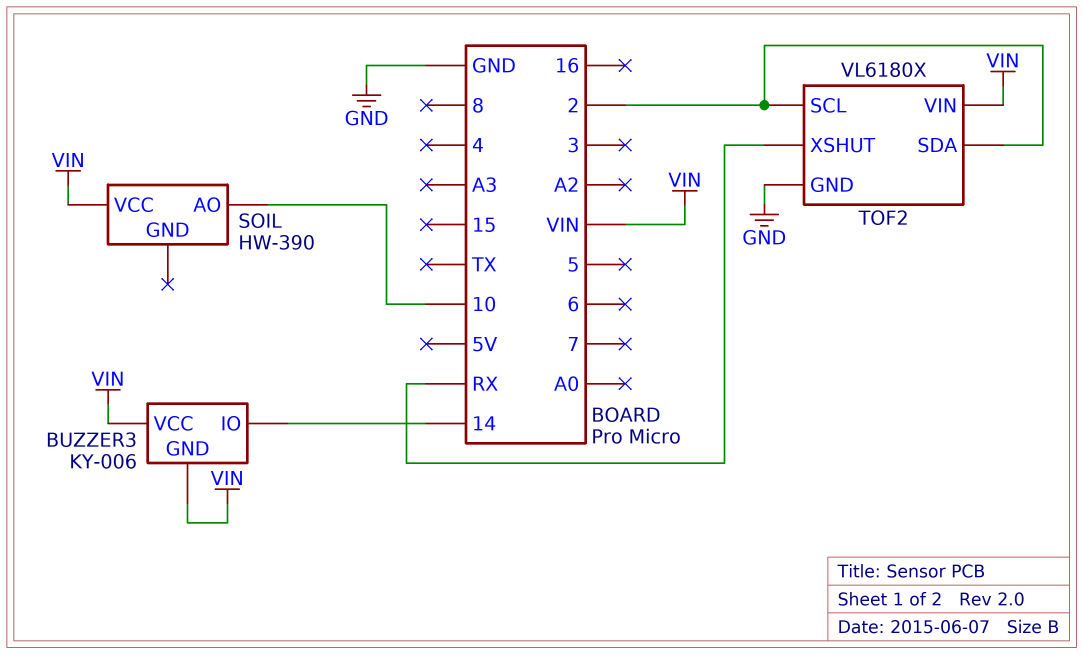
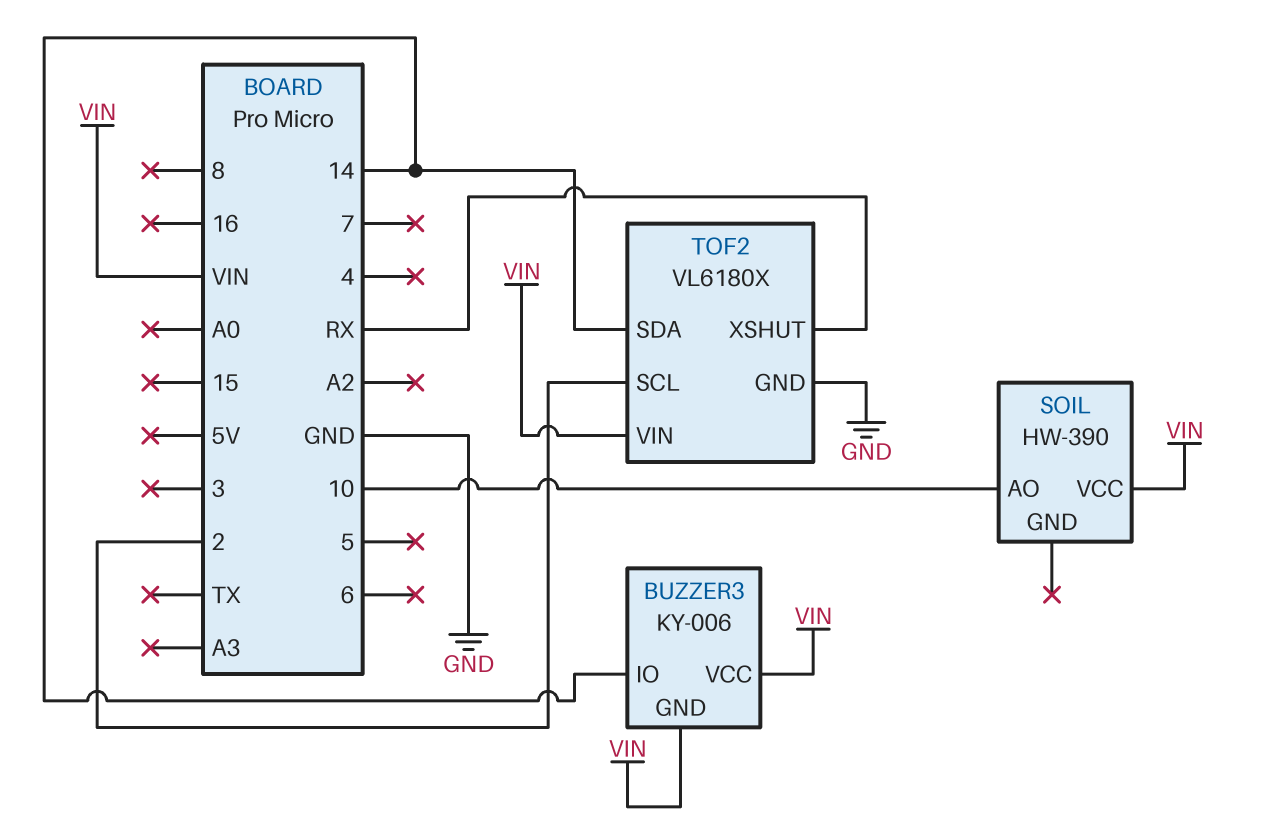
TOF2 pin SDA: 2 -> 14

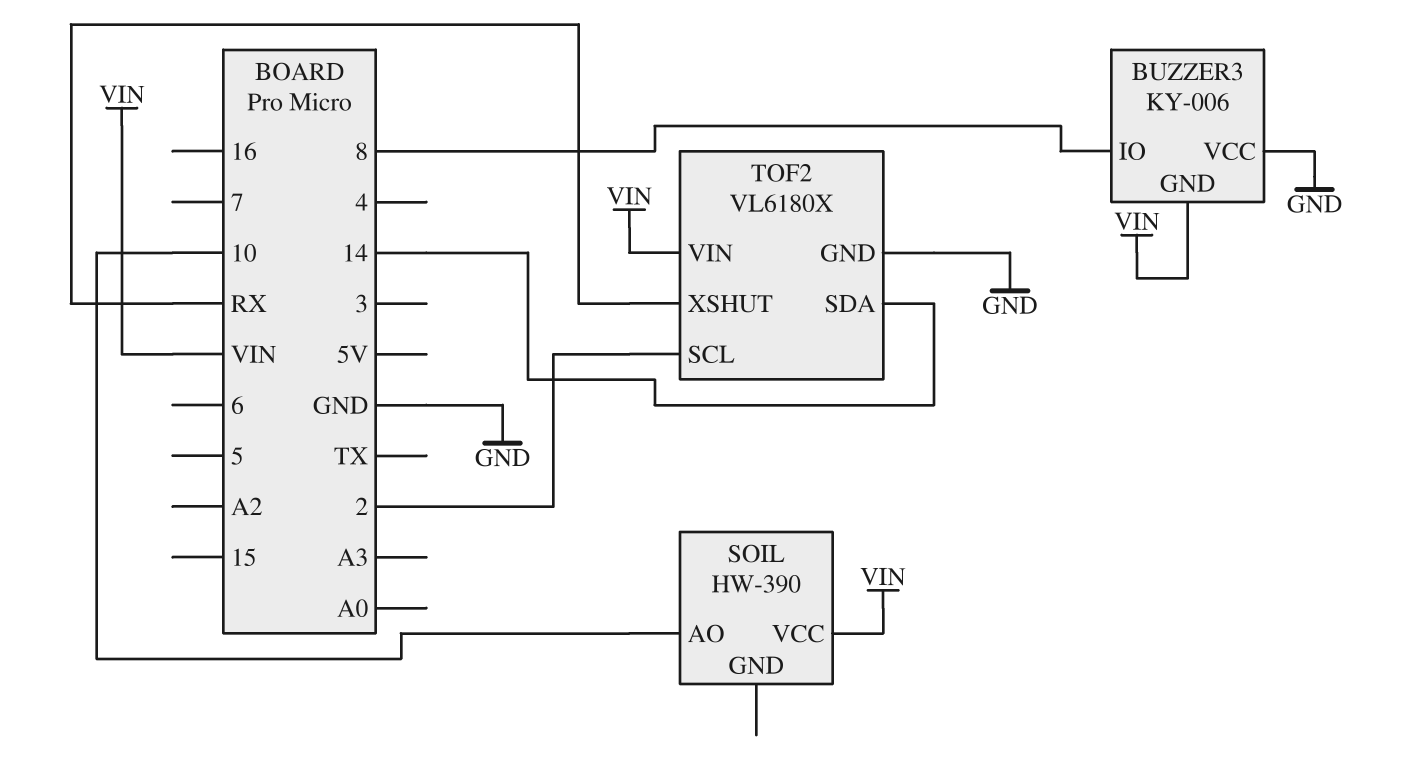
BUZZER3 pin IO: 14 -> 8
BUZZER3 pin VCC: VIN -> GND

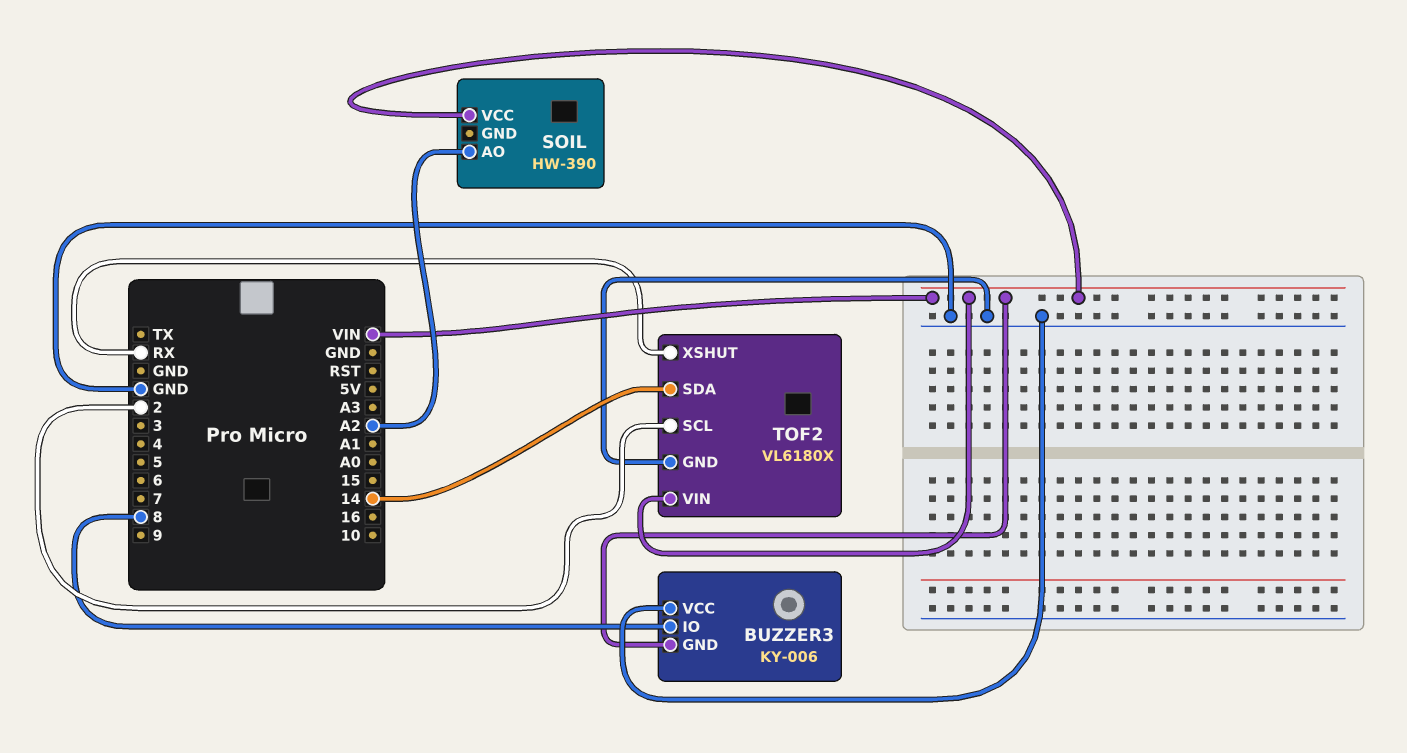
SOIL pin AO: 10 -> A2

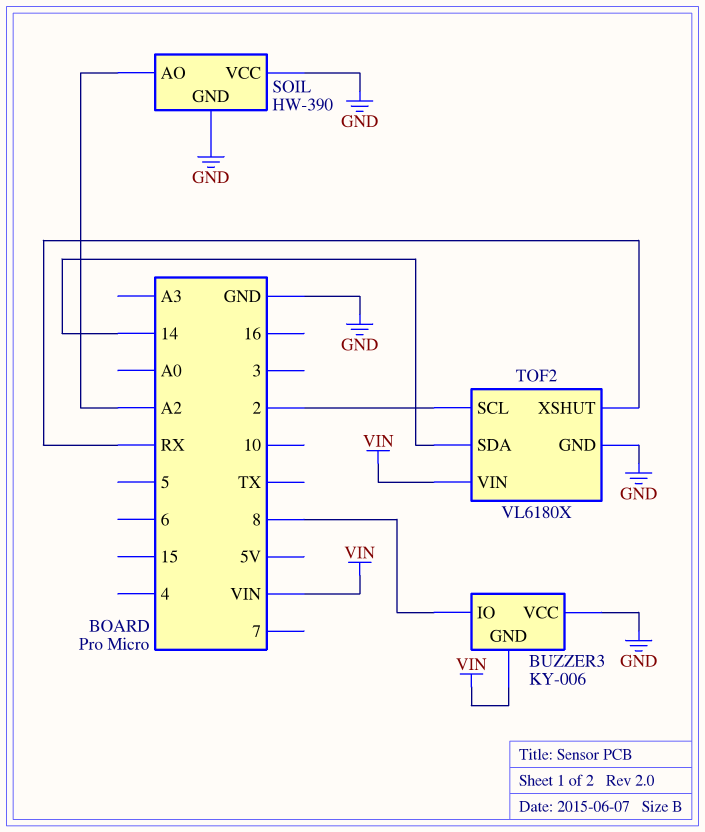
SOIL pin GND: none -> GND
SOIL pin VCC: VIN -> GND

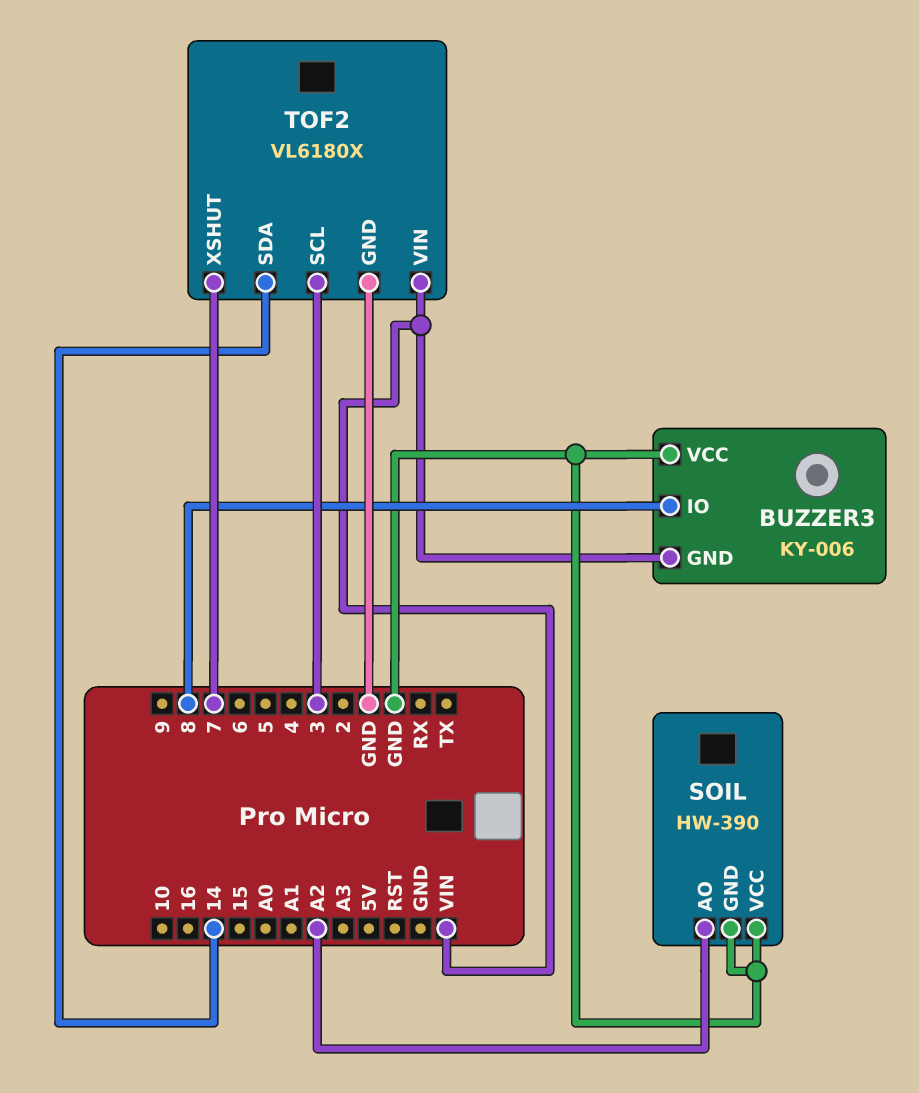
TOF2 pin SCL: 2 -> 3
TOF2 pin XSHUT: RX -> 7

